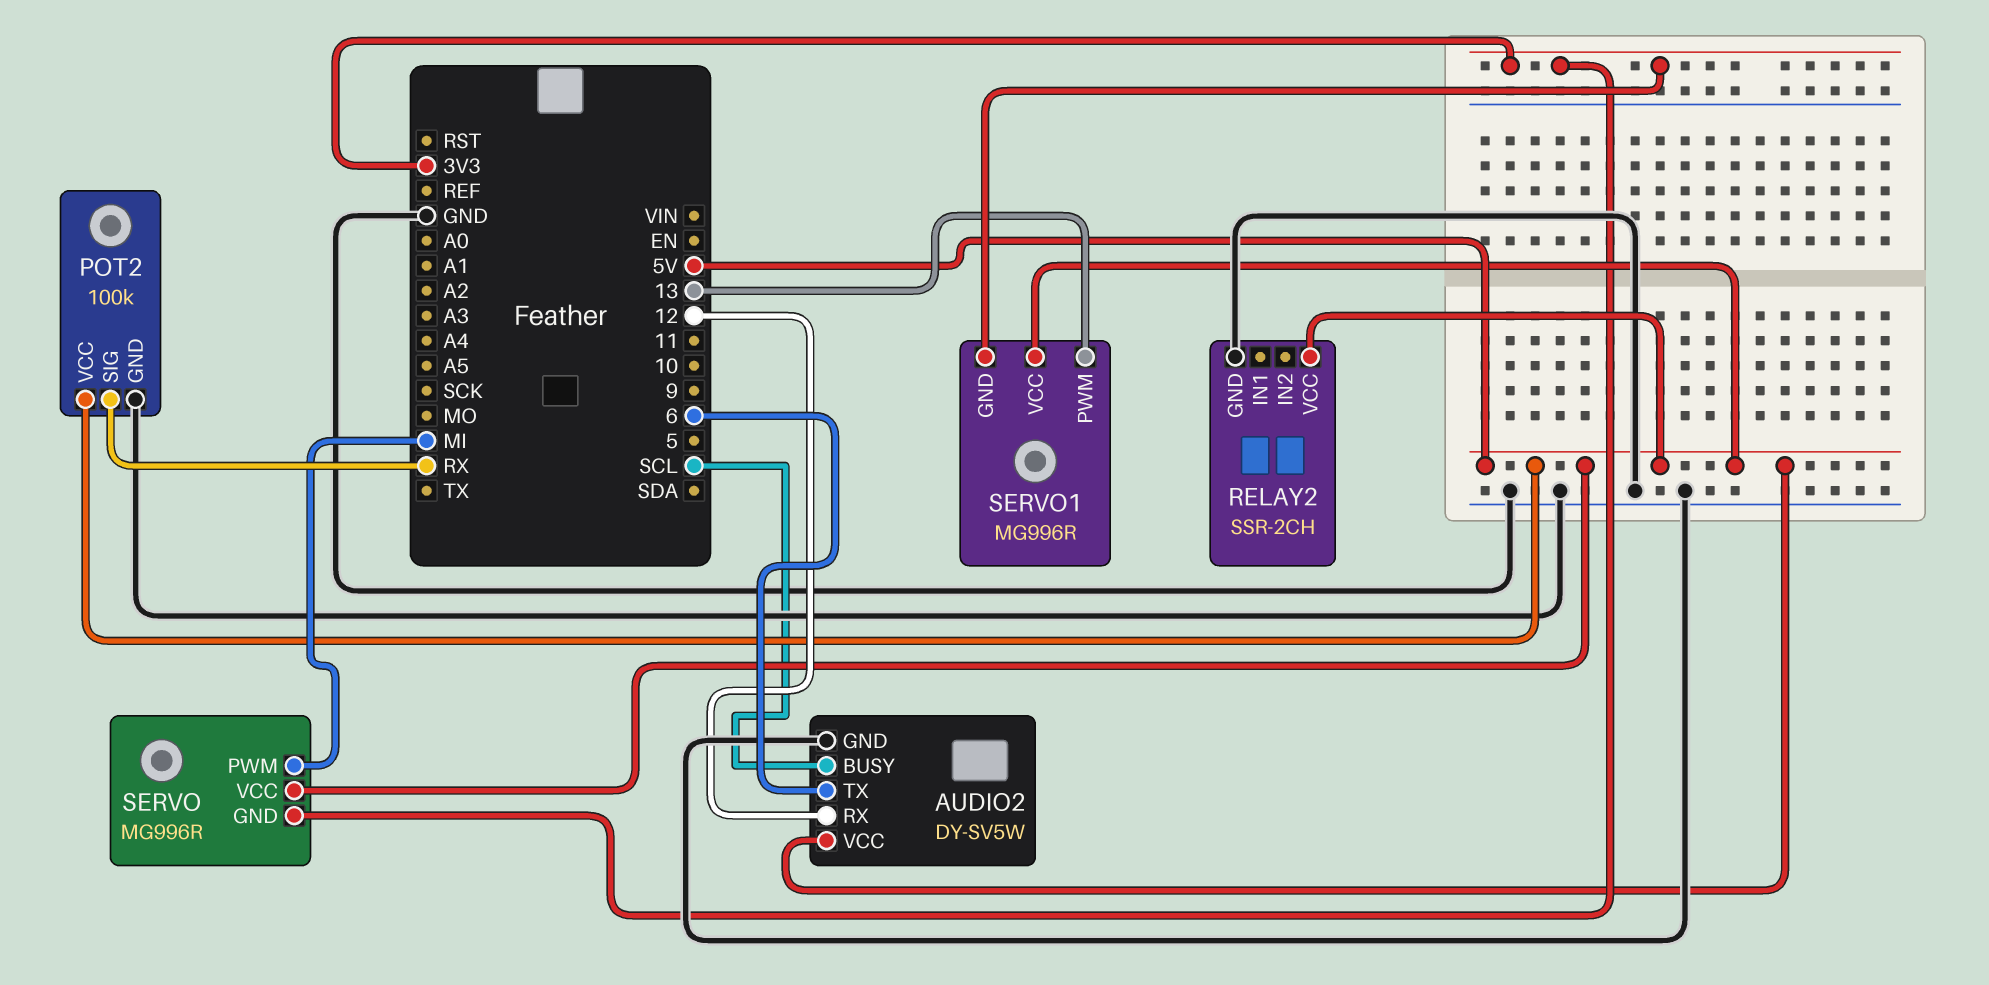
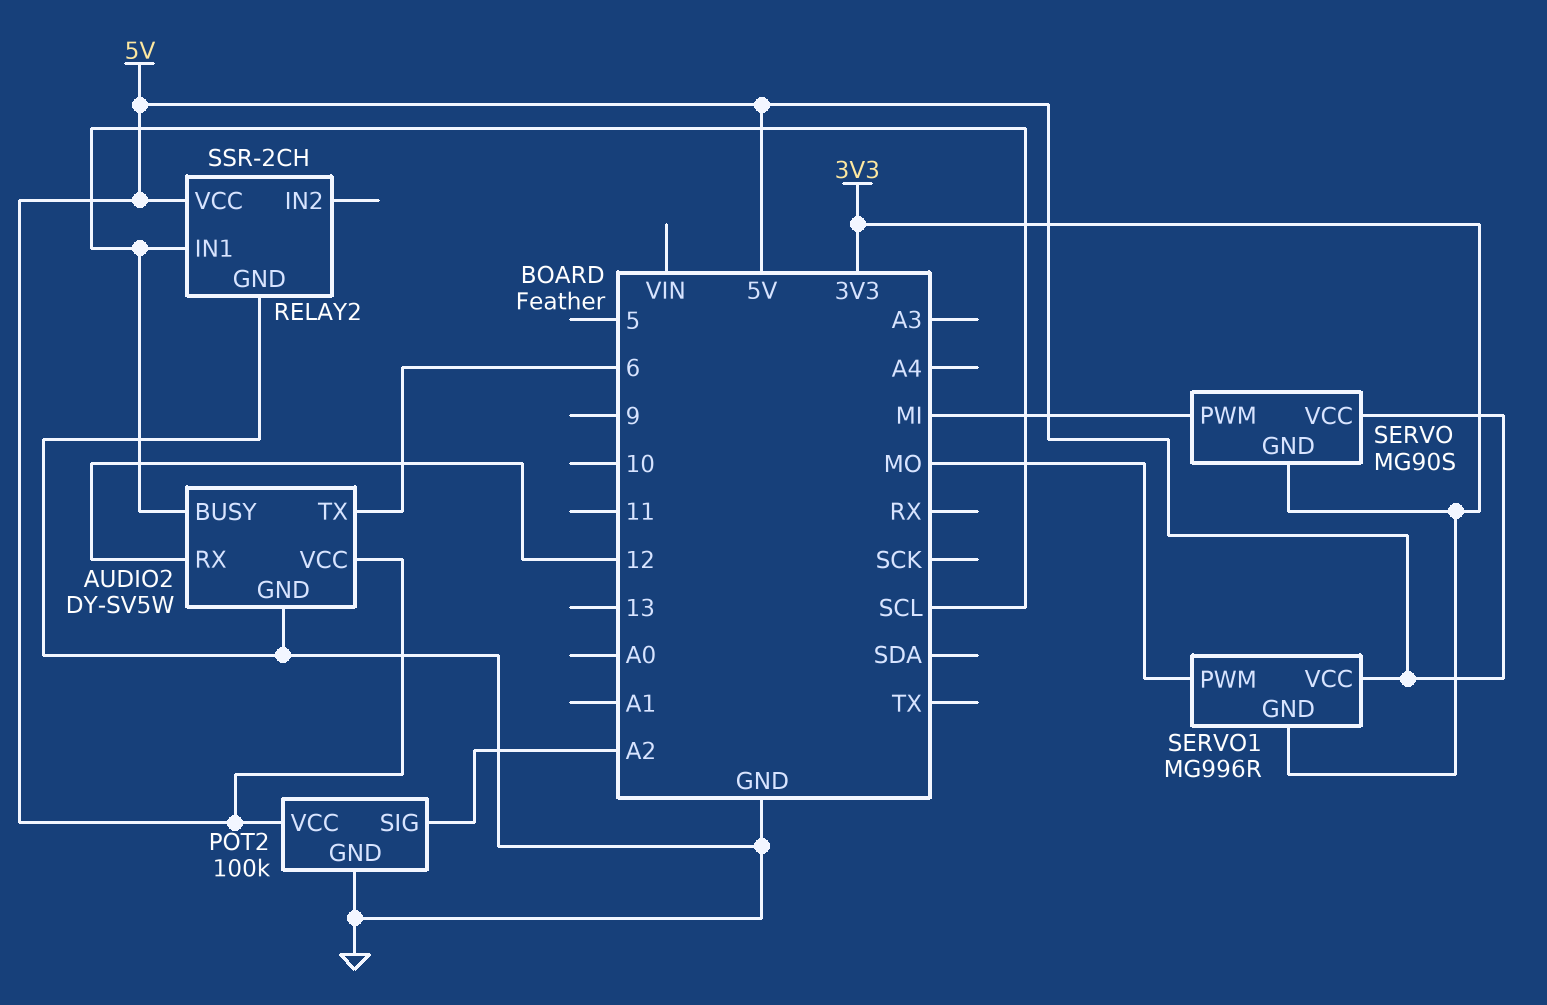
POT2 pin SIG: RX -> A2
RELAY2 pin IN1: none -> SCL
SERVO: MG996R -> MG90S
SERVO1 pin PWM: 13 -> MO

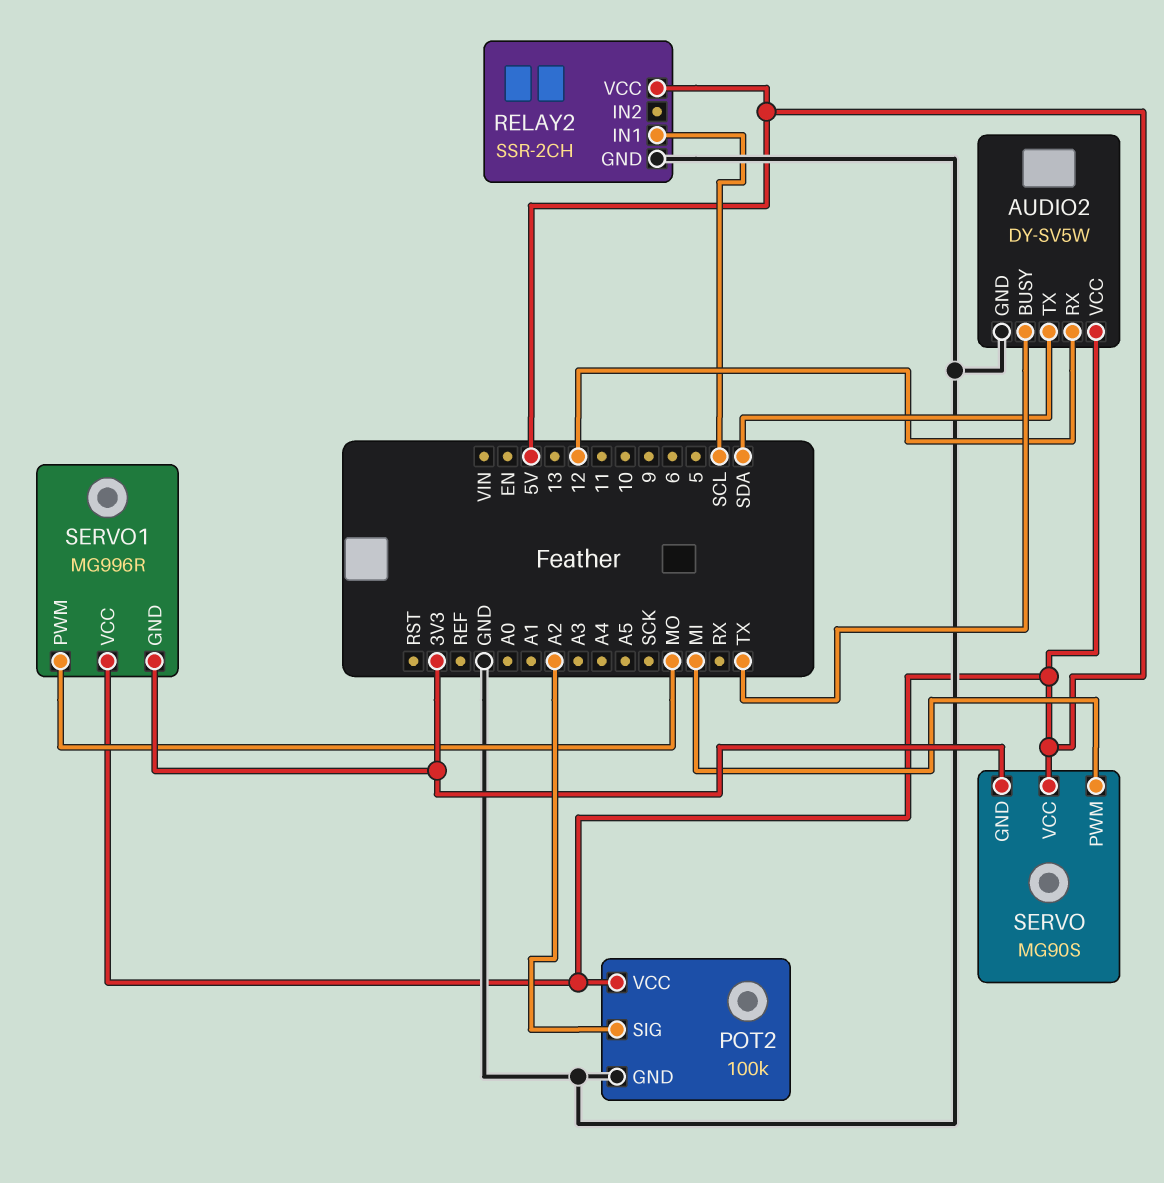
AUDIO2 pin BUSY: SCL -> TX
AUDIO2 pin TX: 6 -> SDA

